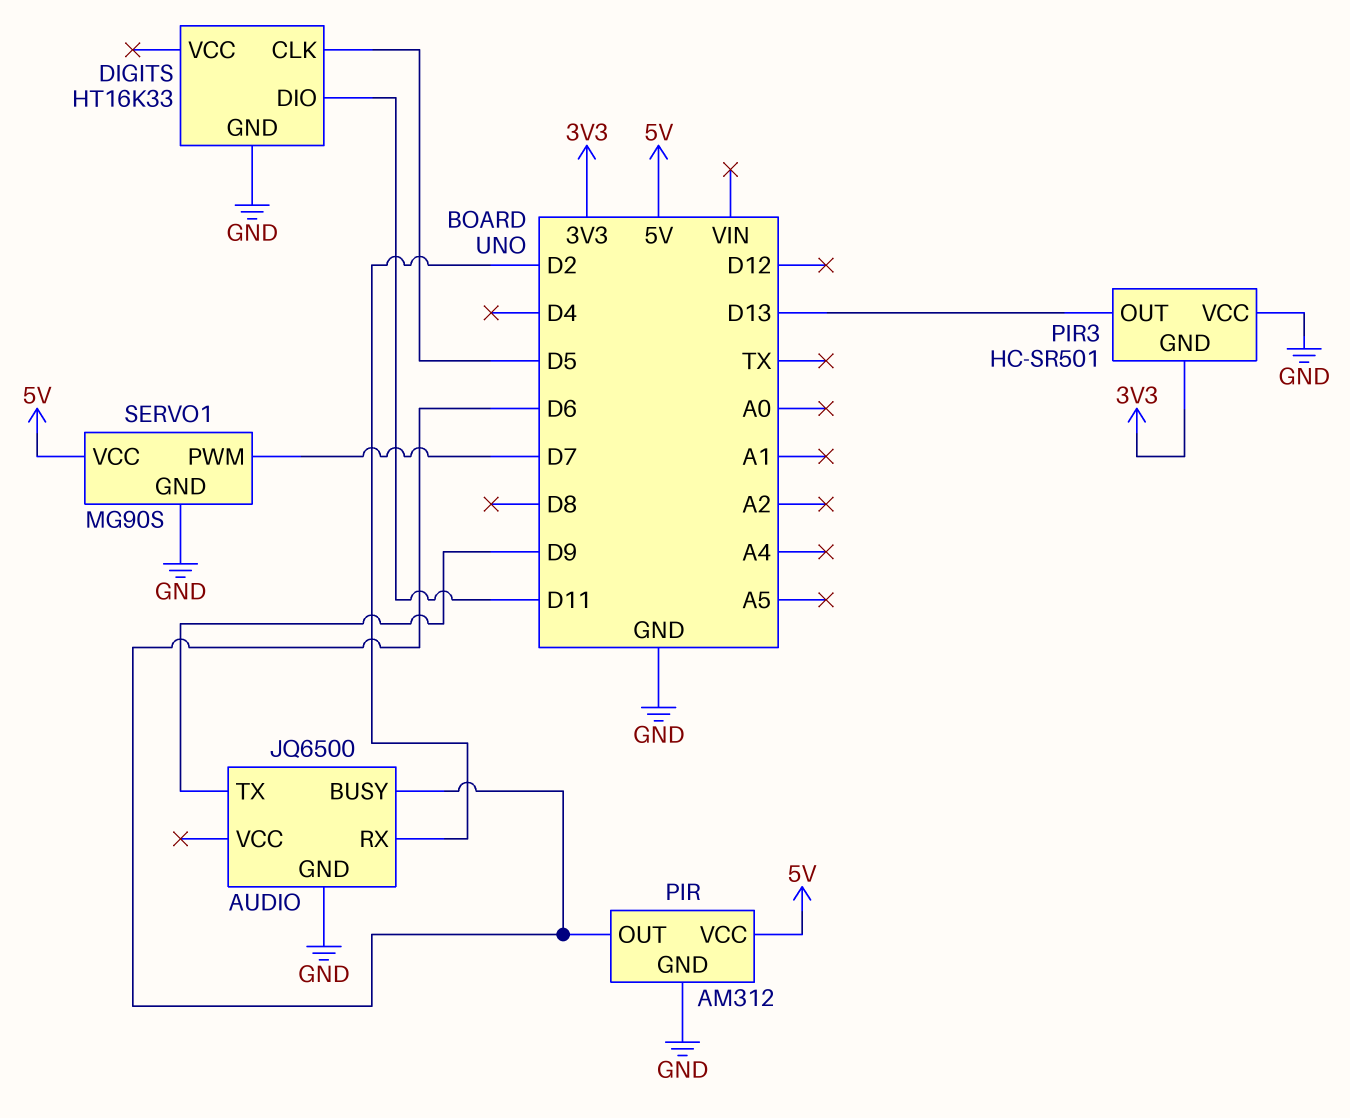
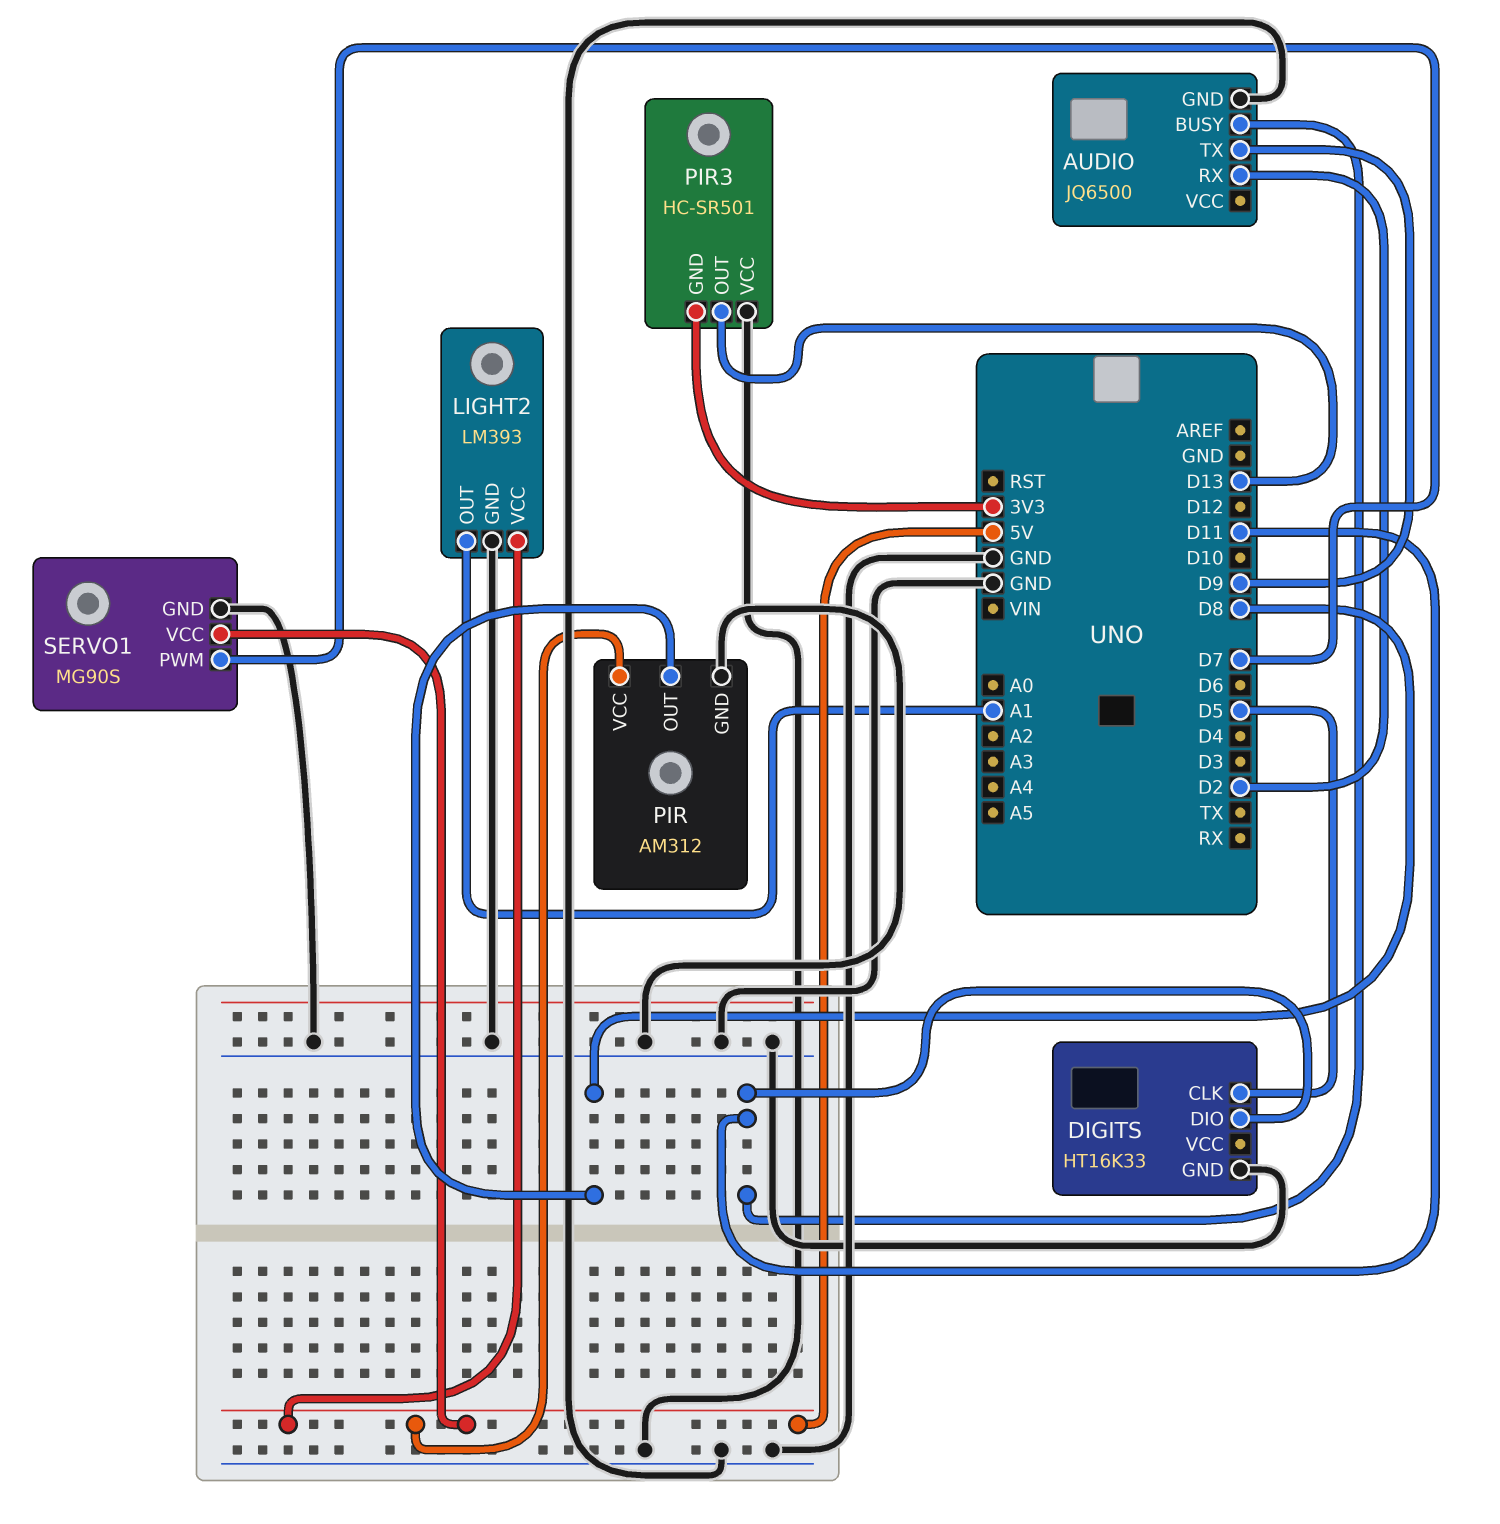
AUDIO pin BUSY: D6 -> D11
LIGHT2: none -> LM393
LIGHT2 pin GND: none -> GND
LIGHT2 pin OUT: none -> A1
LIGHT2 pin VCC: none -> 5V
PIR pin OUT: D6 -> D8

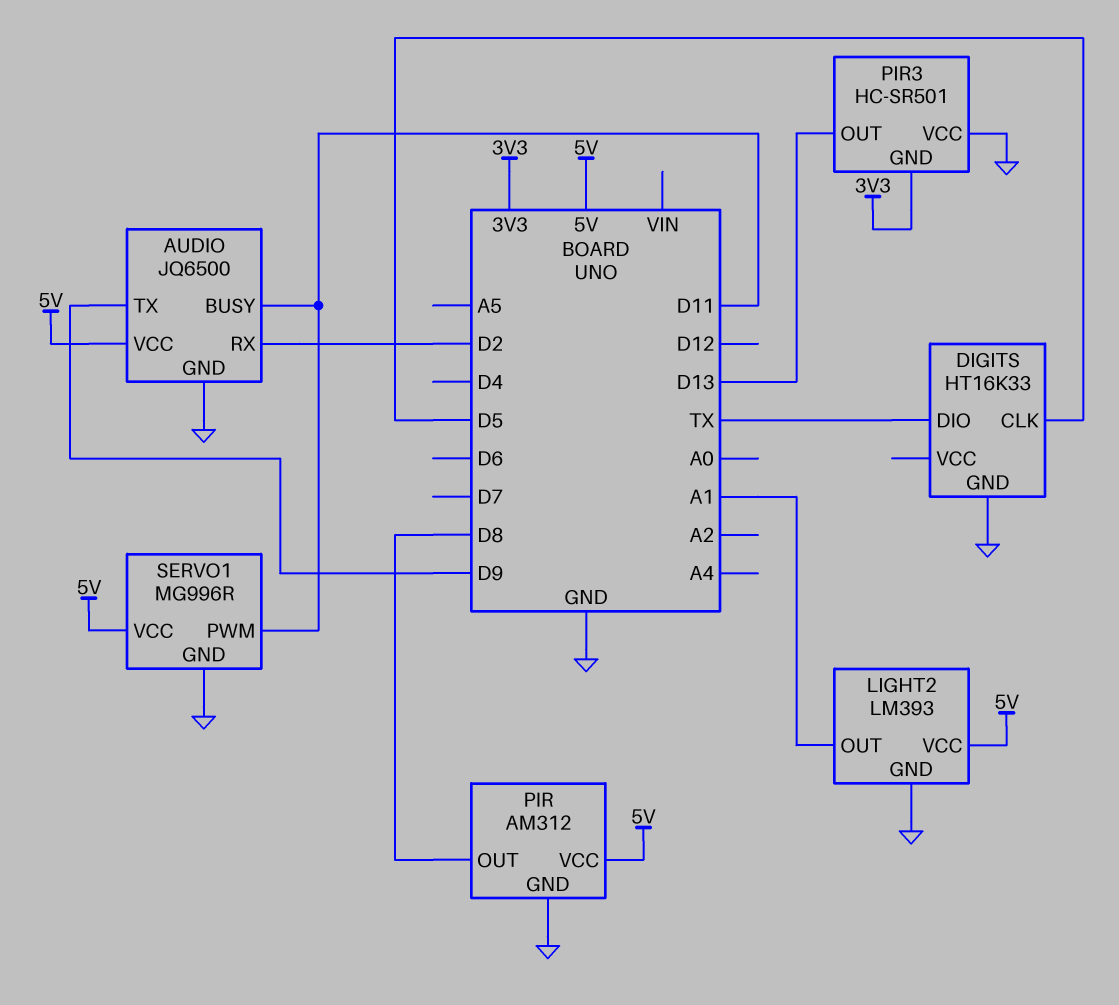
AUDIO pin VCC: none -> 5V
DIGITS pin DIO: D11 -> TX
SERVO1: MG90S -> MG996R
SERVO1 pin PWM: D7 -> D11

